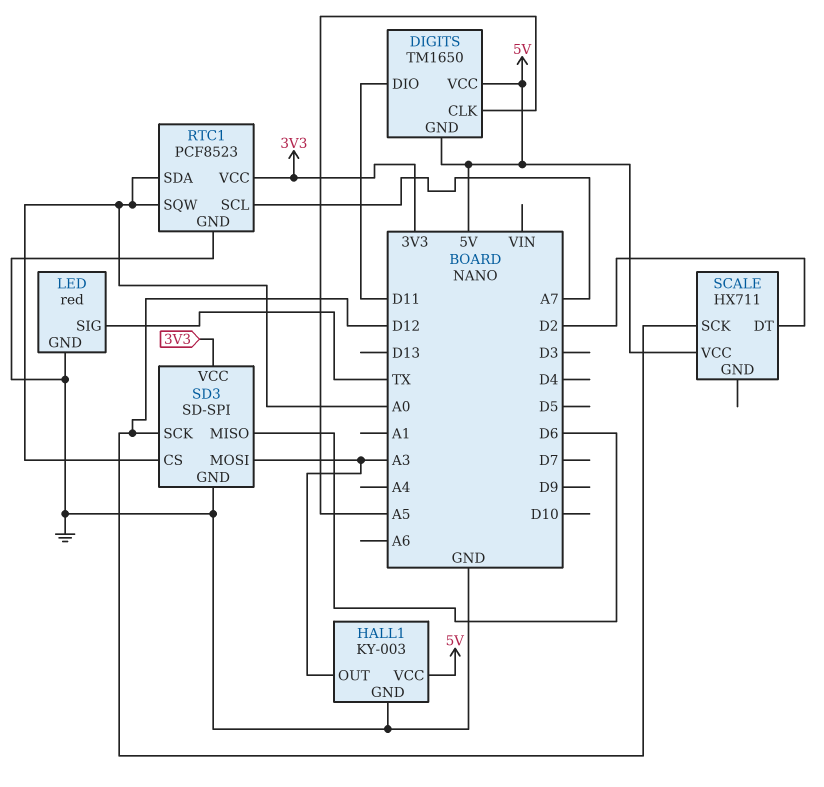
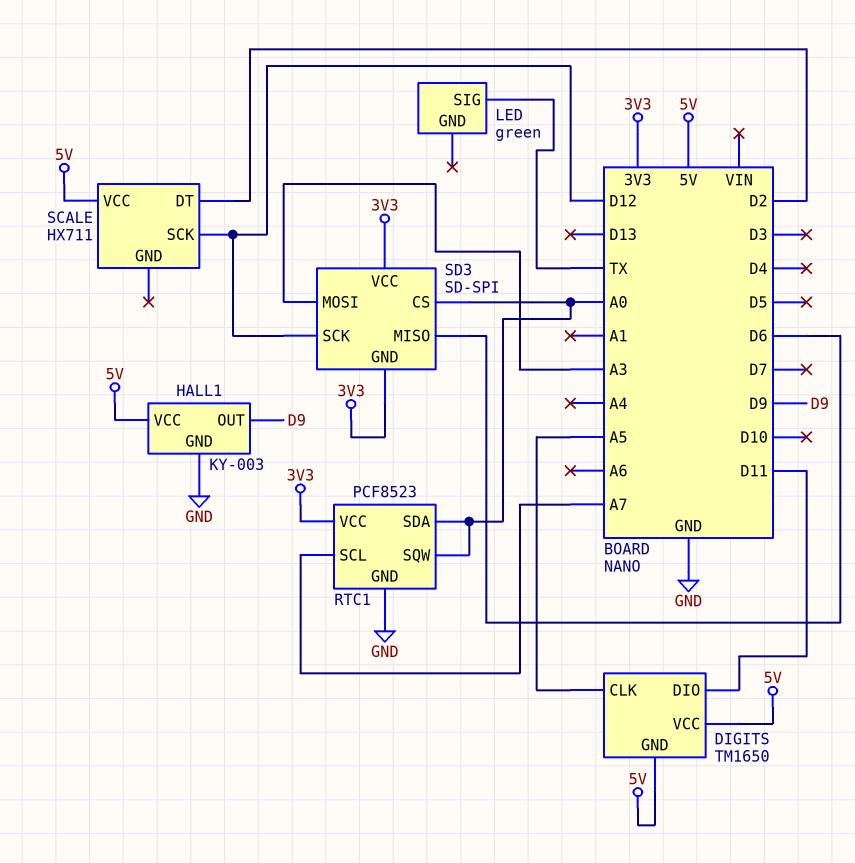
HALL1 pin OUT: A3 -> D9
LED: red -> green
LED pin GND: GND -> none
SD3 pin GND: GND -> 3V3

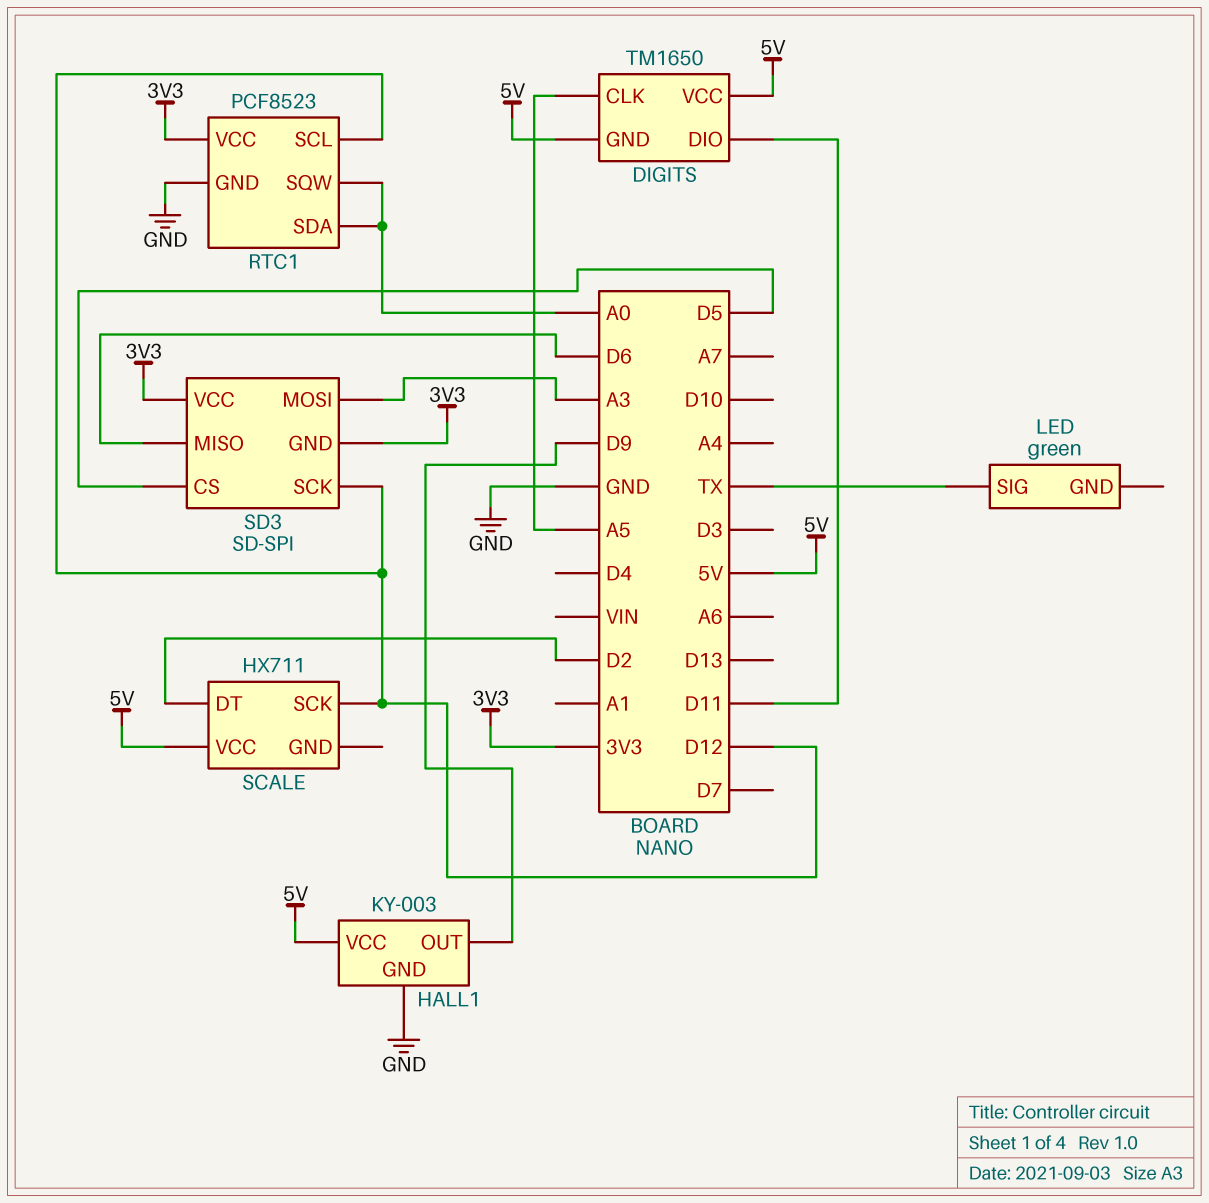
RTC1 pin SCL: A7 -> D12
SD3 pin CS: A0 -> D5

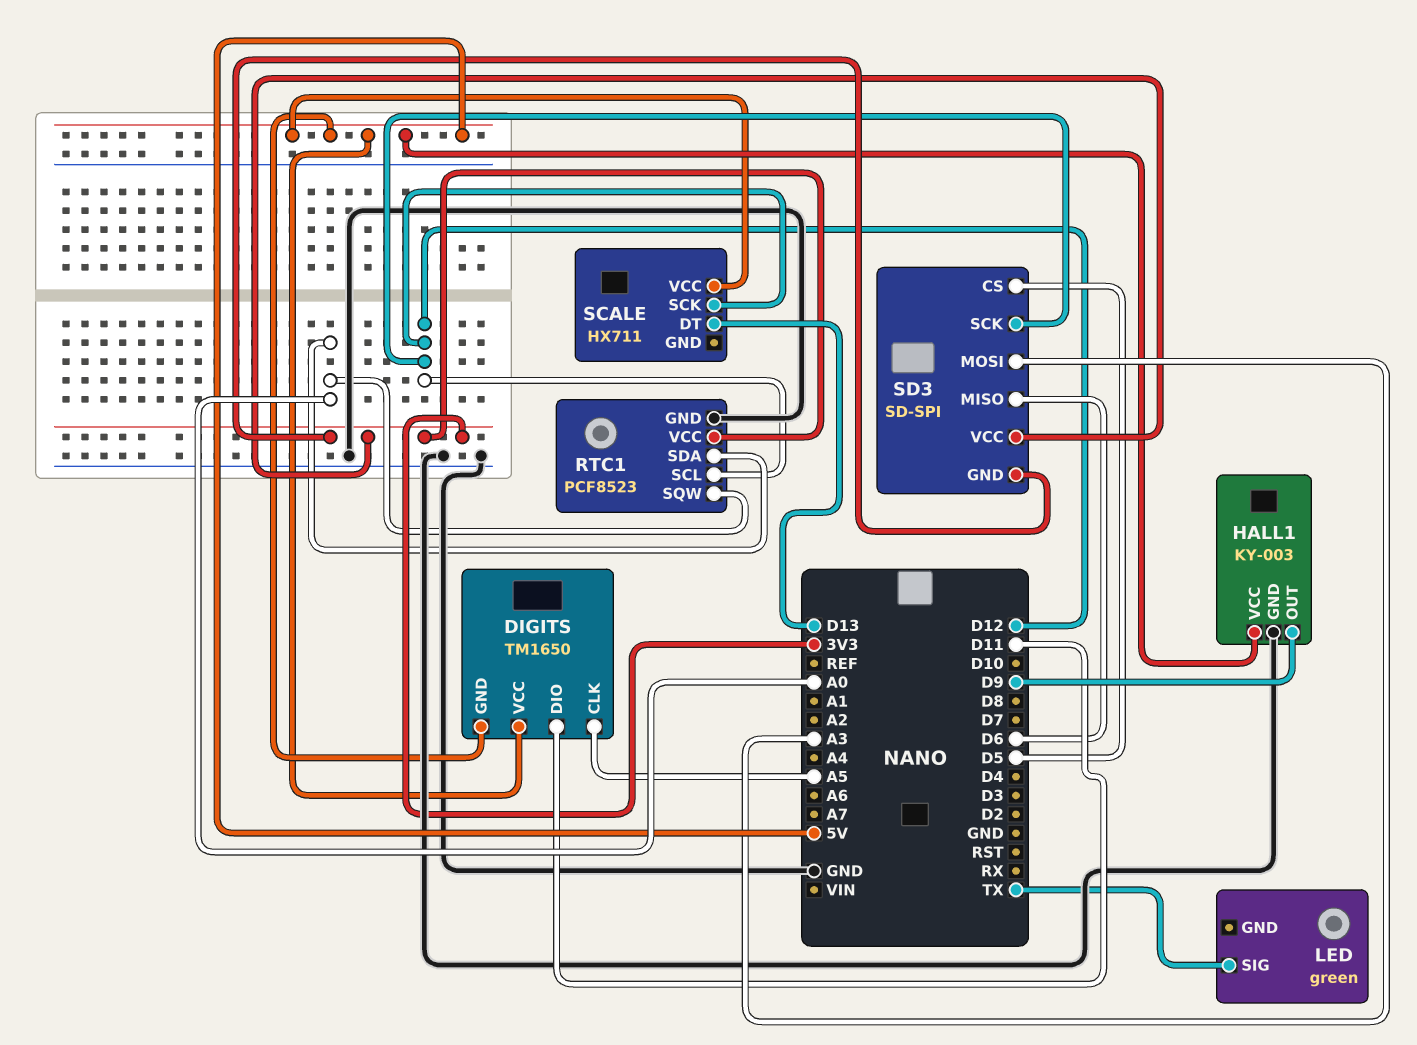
SCALE pin DT: D2 -> D13

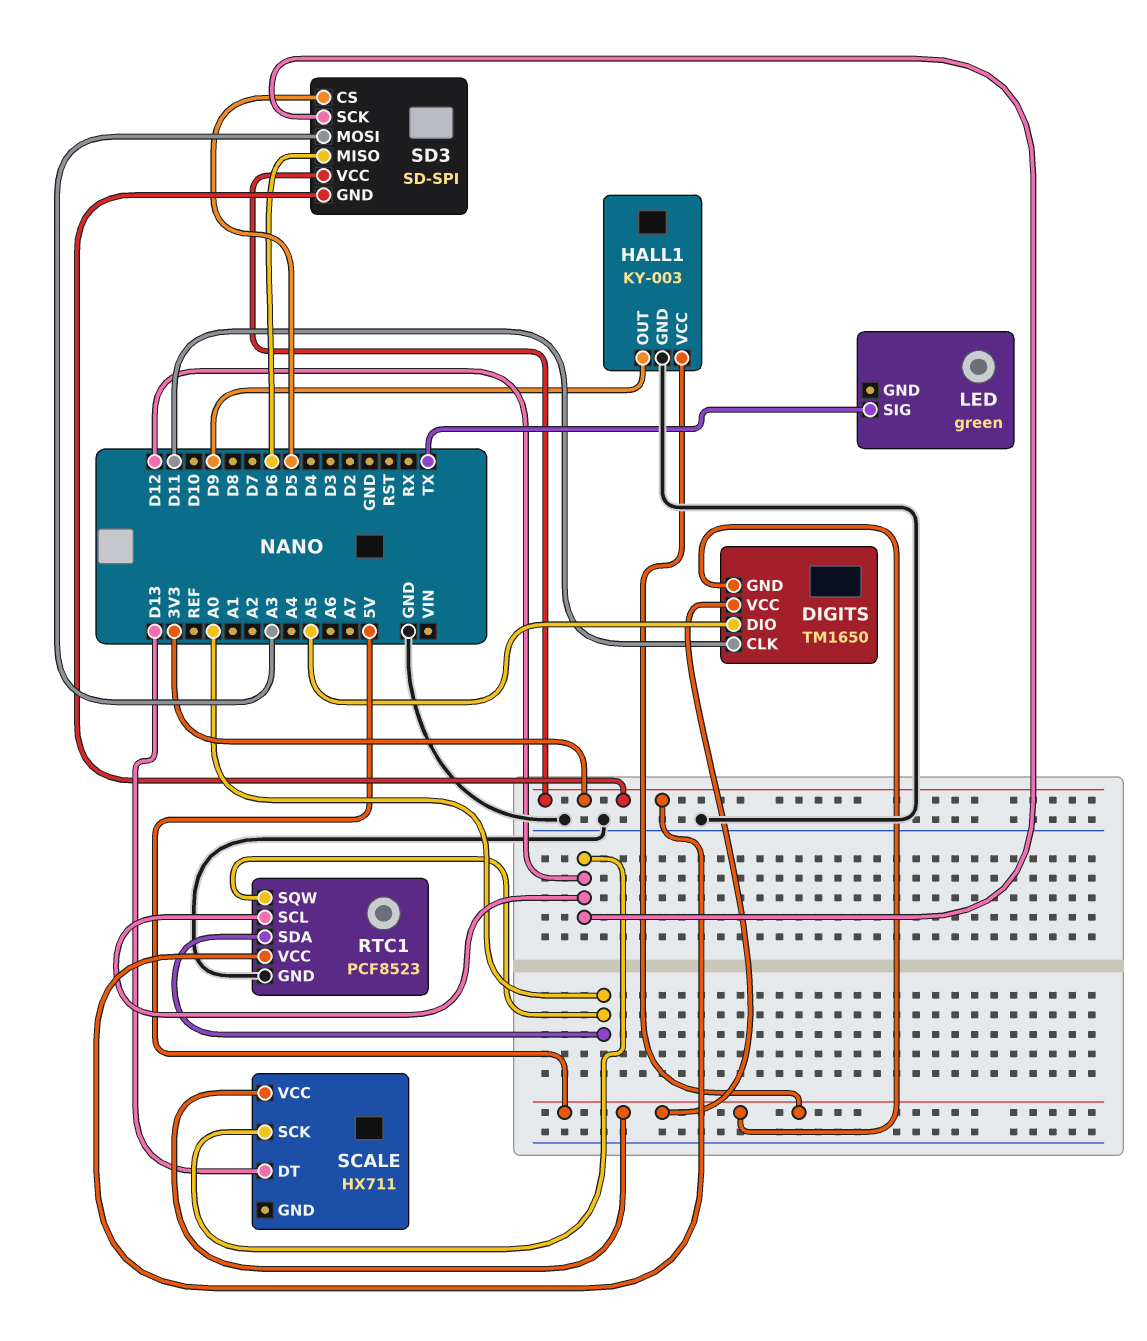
DIGITS pin CLK: A5 -> D11
DIGITS pin DIO: D11 -> A5

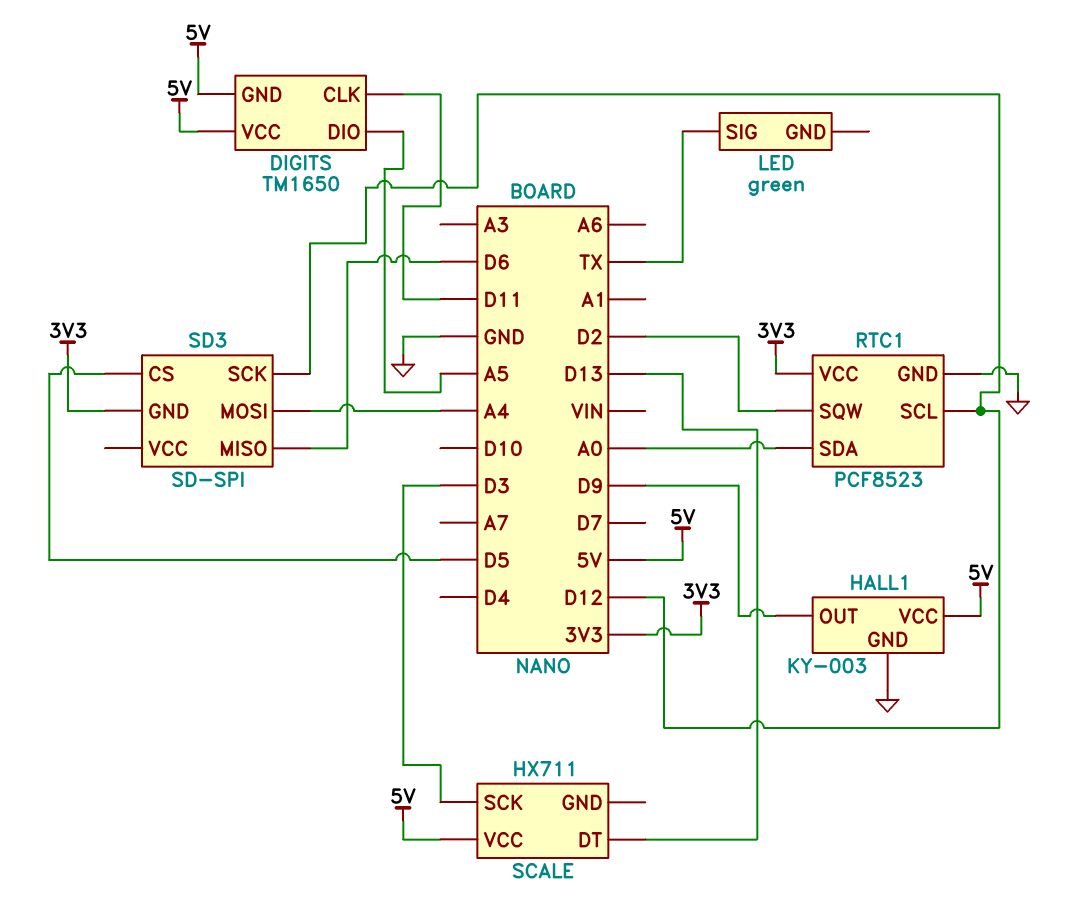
RTC1 pin SQW: A0 -> D2
SCALE pin SCK: D12 -> D3
SD3 pin MOSI: A3 -> A4
SD3 pin VCC: 3V3 -> none

